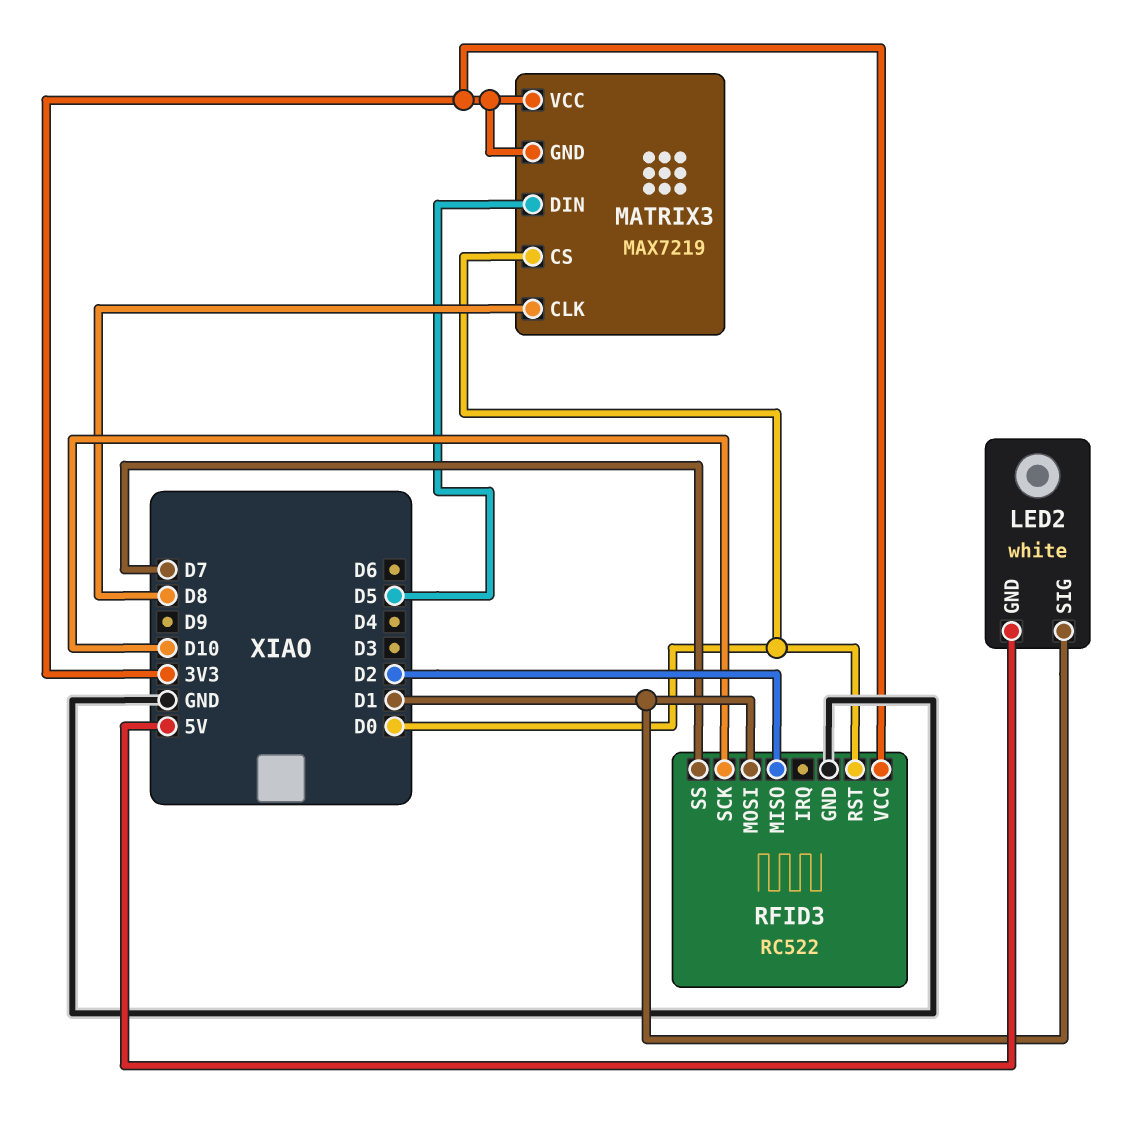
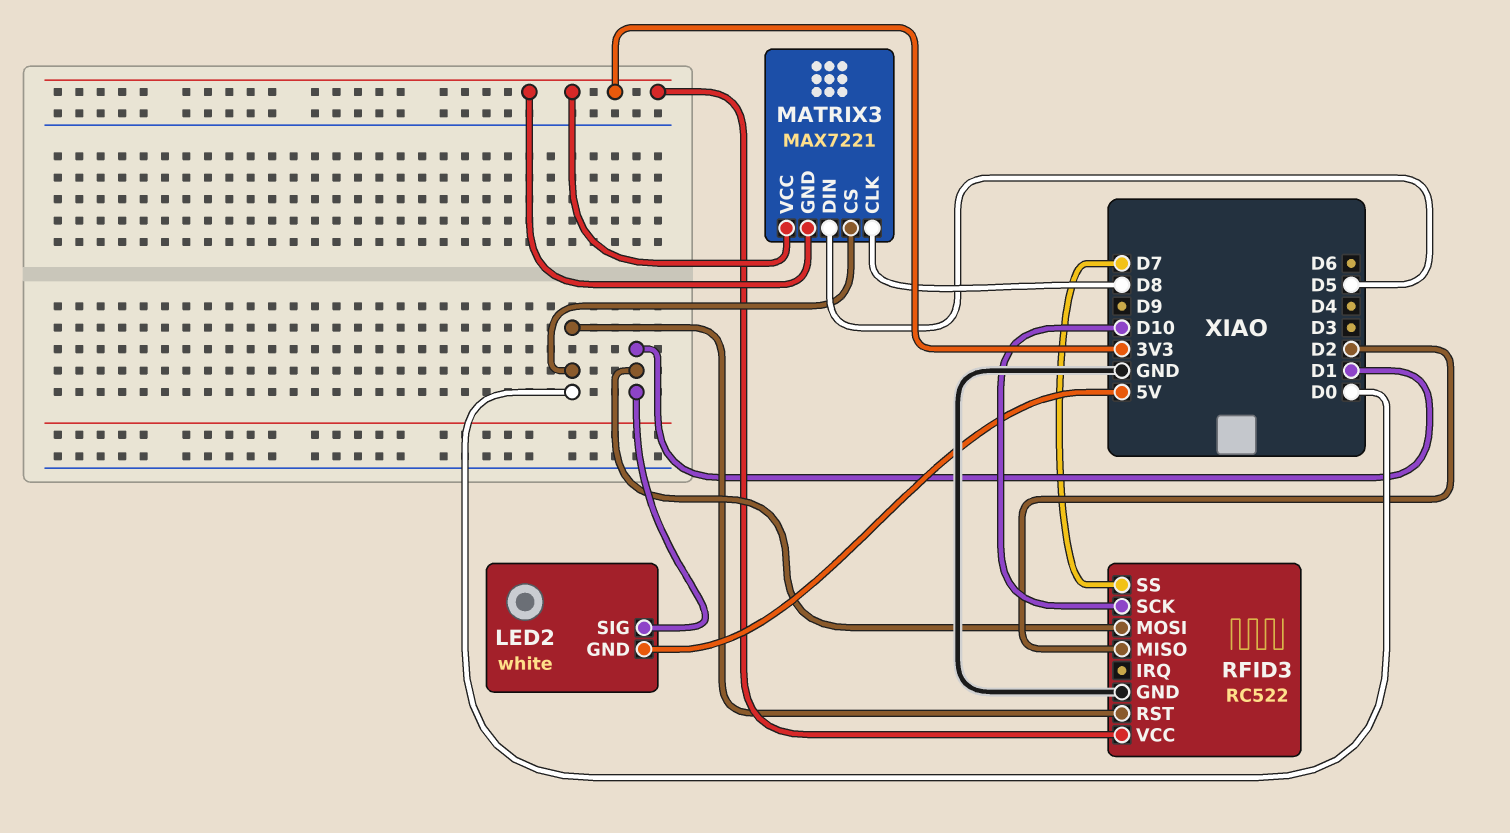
MATRIX3: MAX7219 -> MAX7221

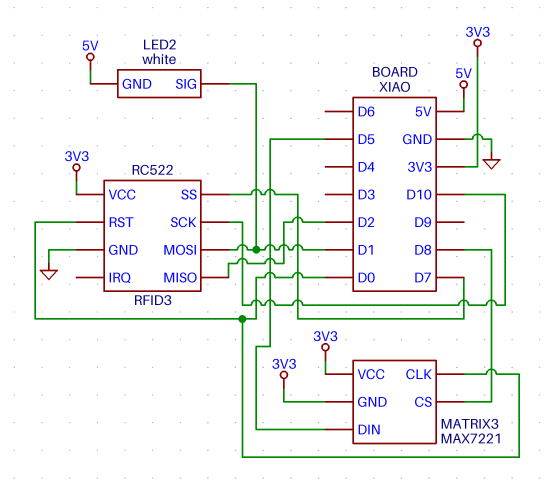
MATRIX3 pin CLK: D8 -> D0
MATRIX3 pin CS: D0 -> D8

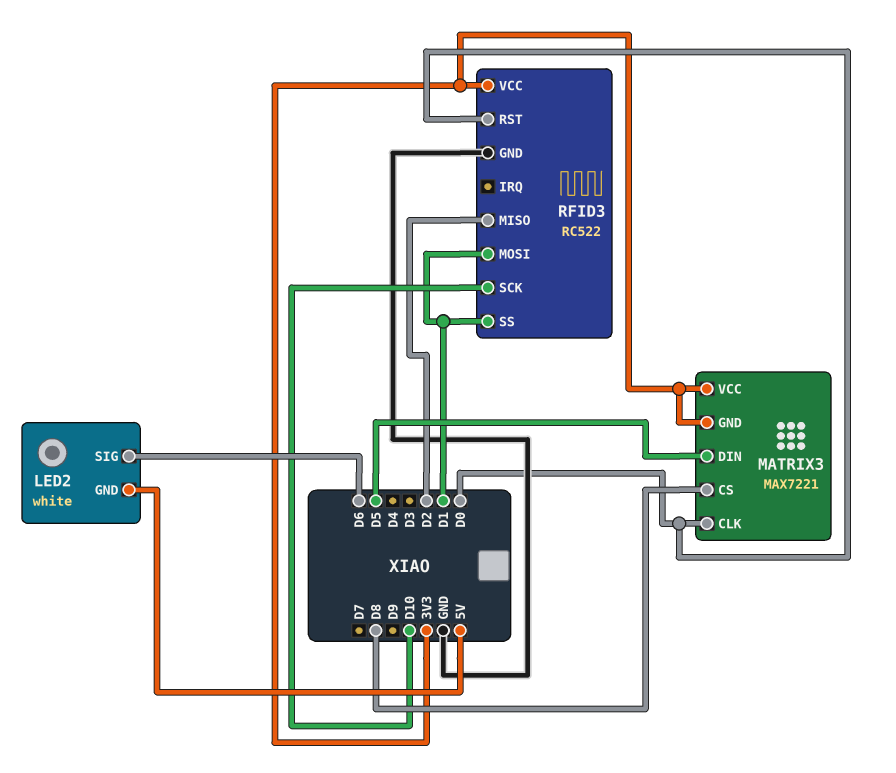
LED2 pin SIG: D1 -> D6
RFID3 pin SS: D7 -> D1

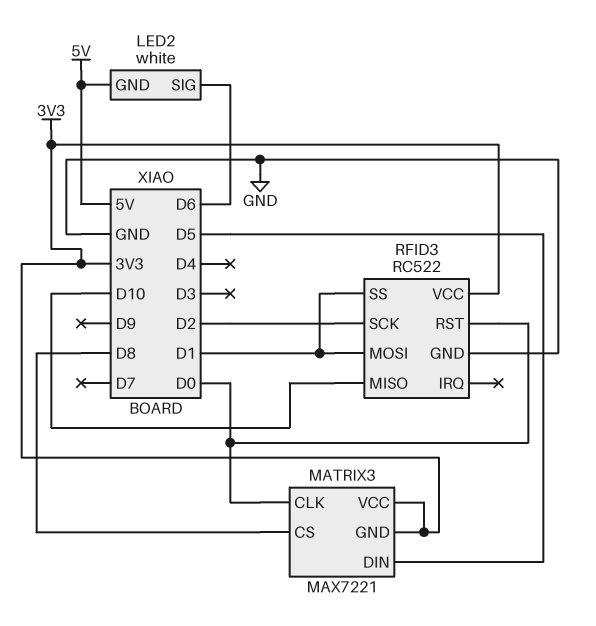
RFID3 pin MISO: D2 -> D10
RFID3 pin SCK: D10 -> D2

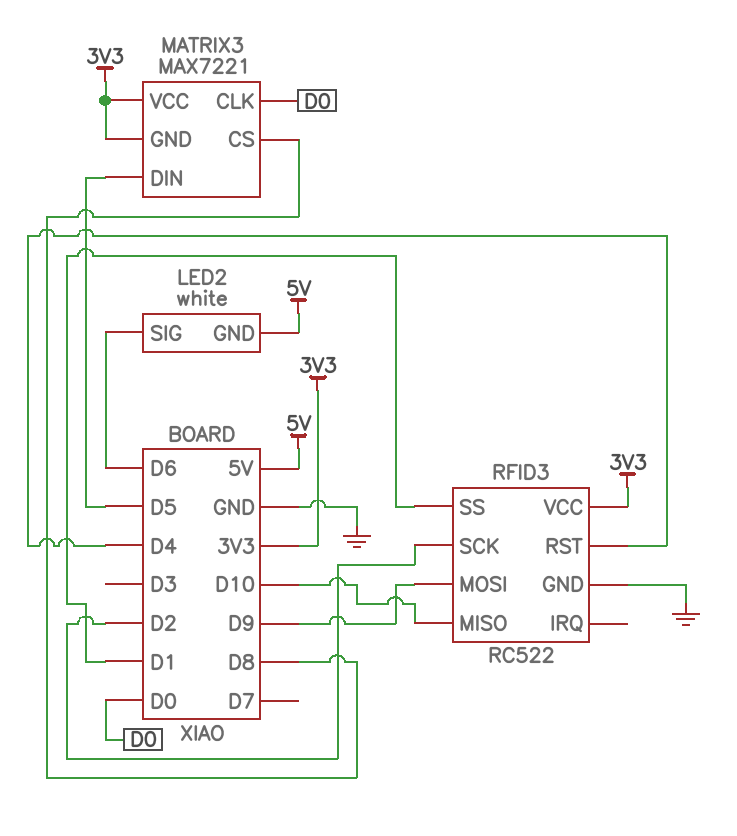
RFID3 pin MOSI: D1 -> D9
RFID3 pin RST: D0 -> D4

